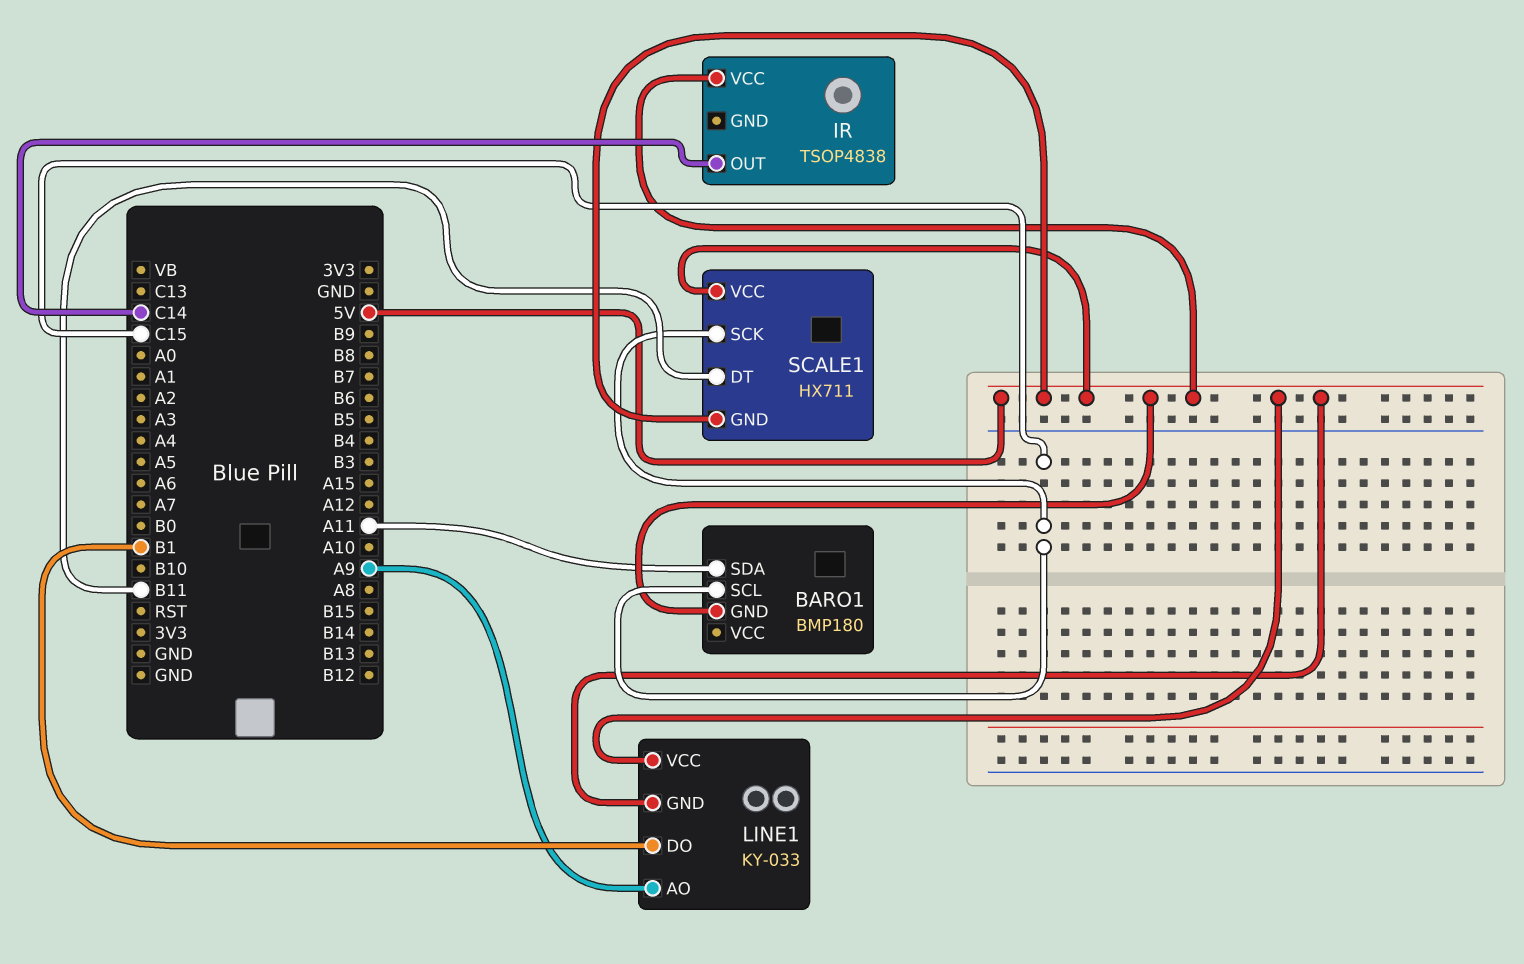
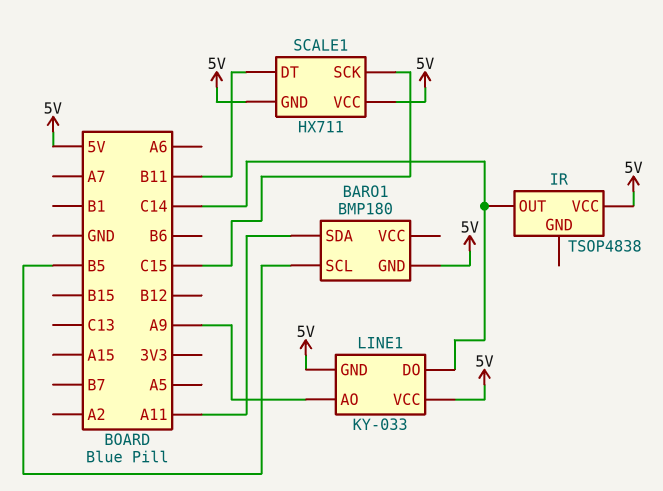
BARO1 pin SCL: C15 -> B5
LINE1 pin DO: B1 -> C14

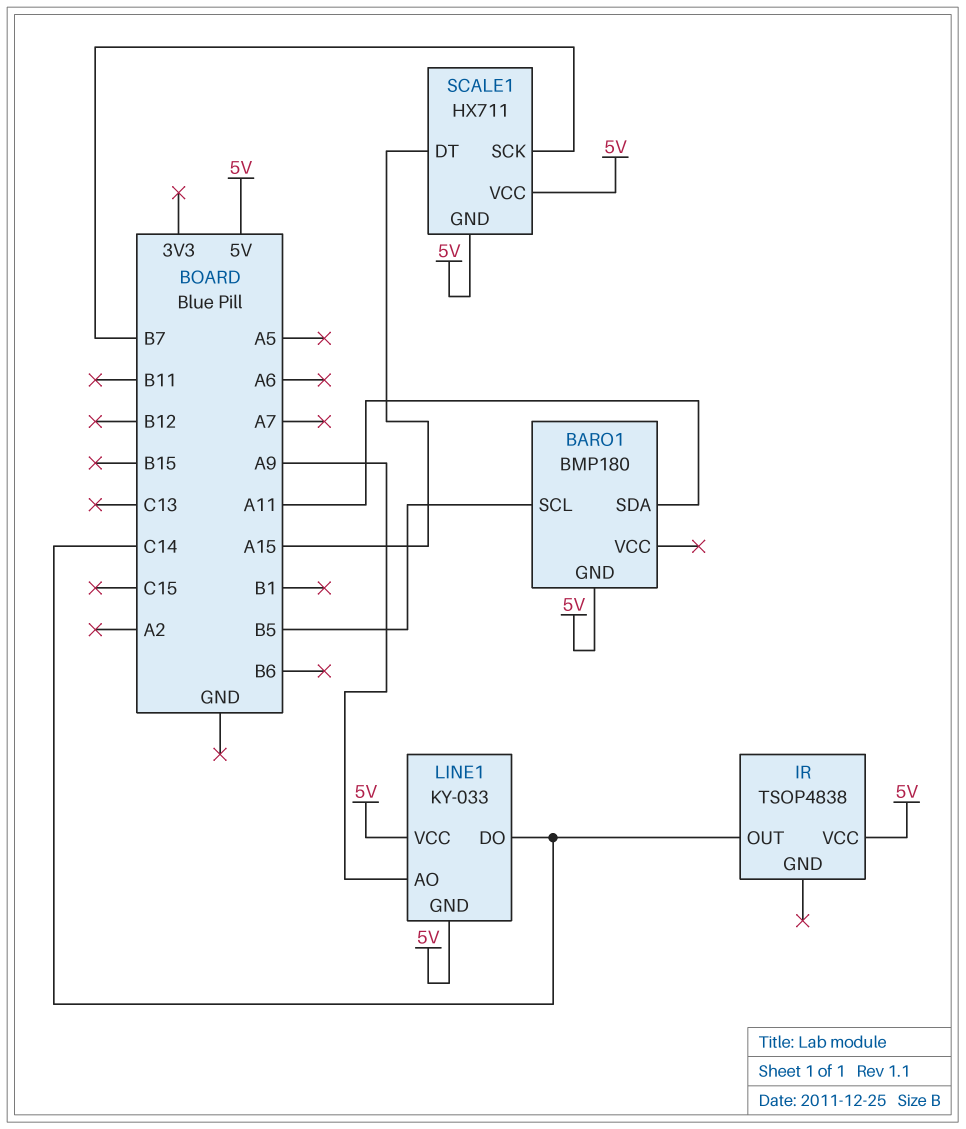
SCALE1 pin DT: B11 -> A15
SCALE1 pin SCK: C15 -> B7

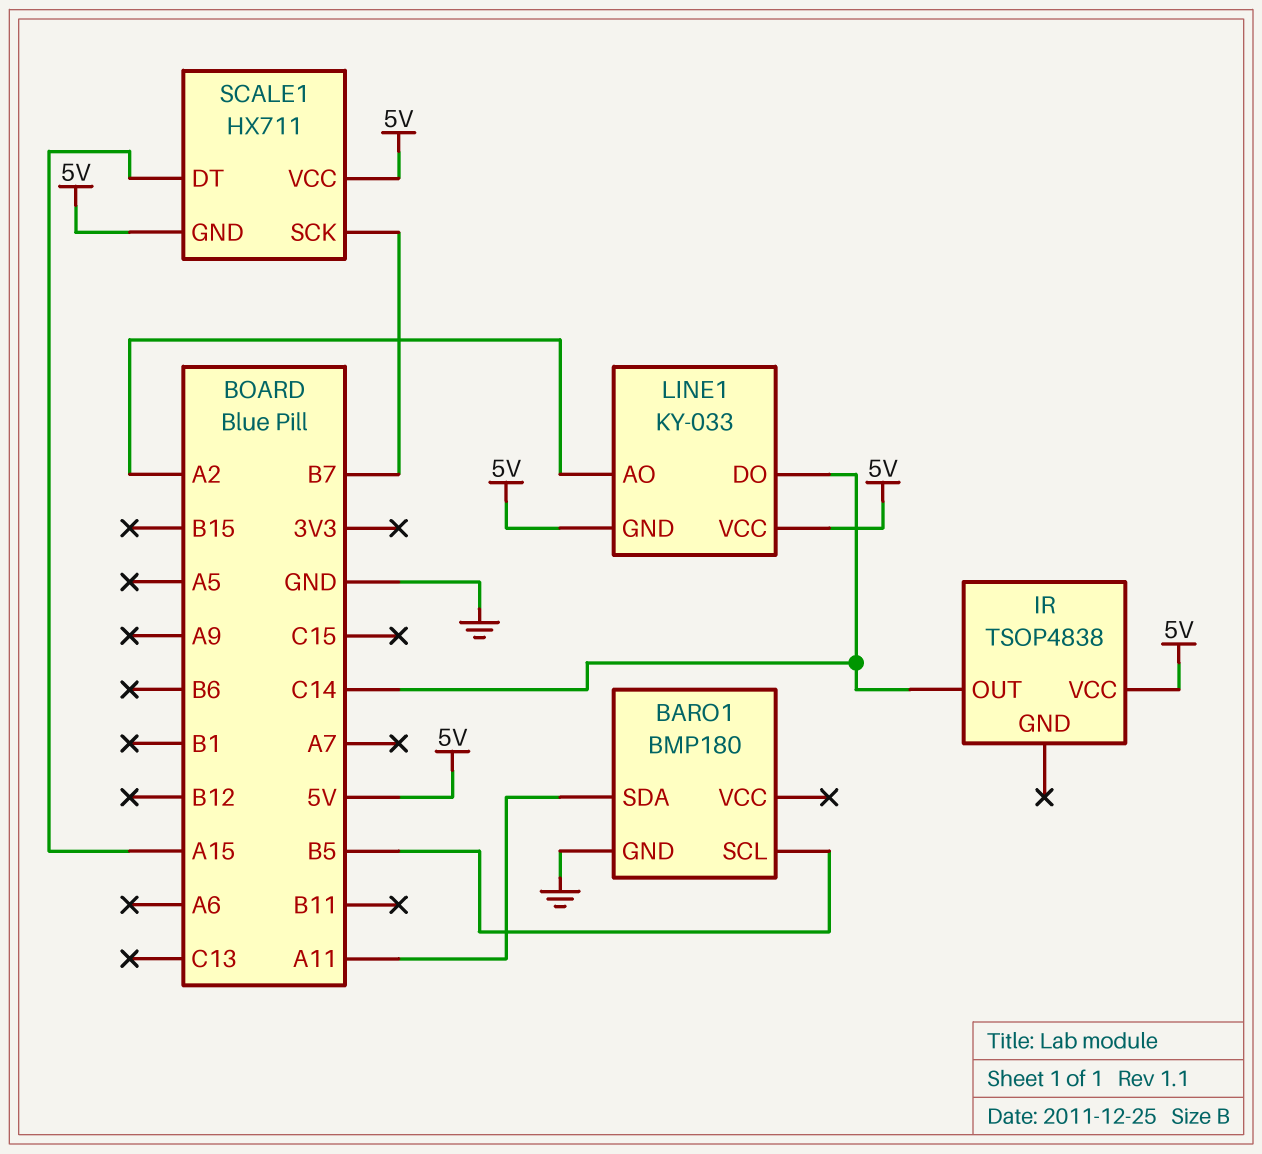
BARO1 pin GND: 5V -> GND
LINE1 pin AO: A9 -> A2

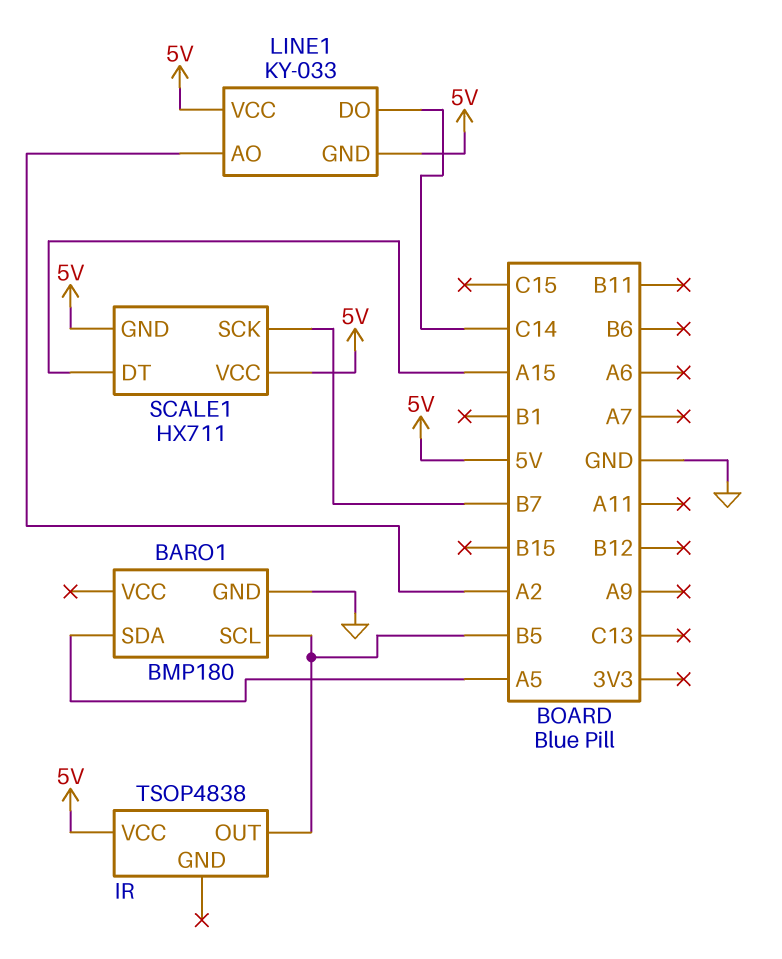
BARO1 pin SDA: A11 -> A5
IR pin OUT: C14 -> B5

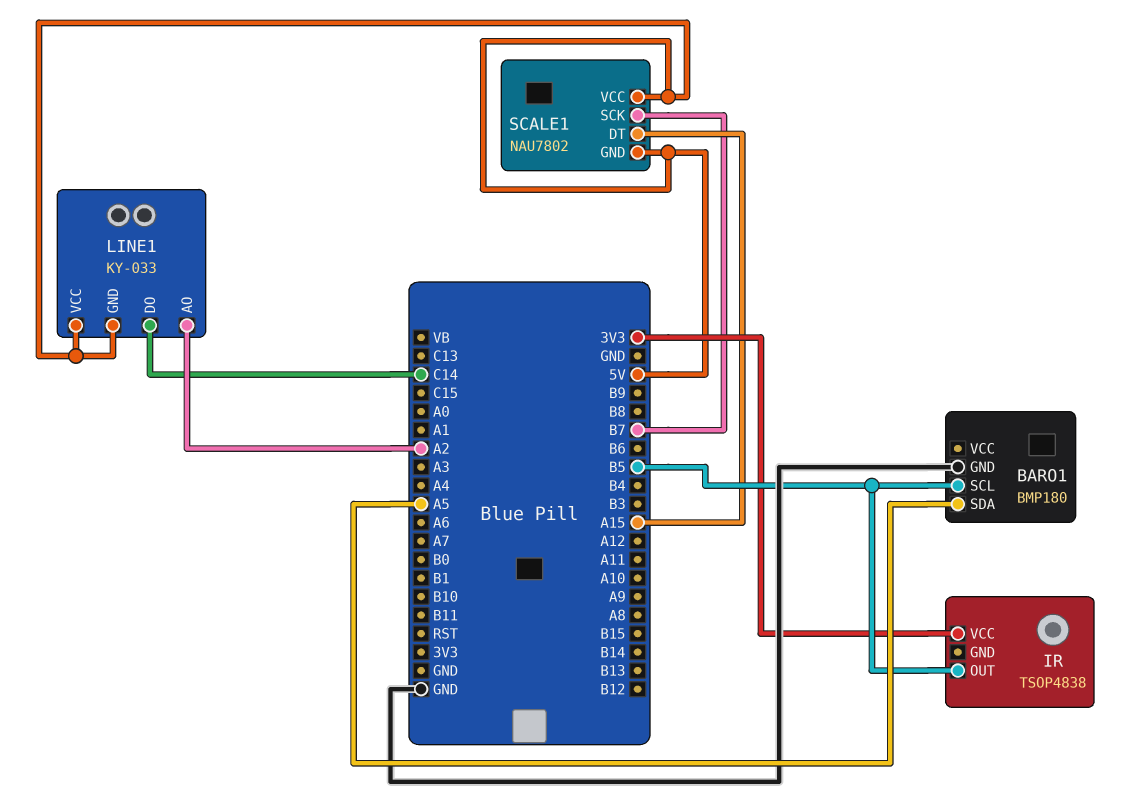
IR pin VCC: 5V -> 3V3
SCALE1: HX711 -> NAU7802

